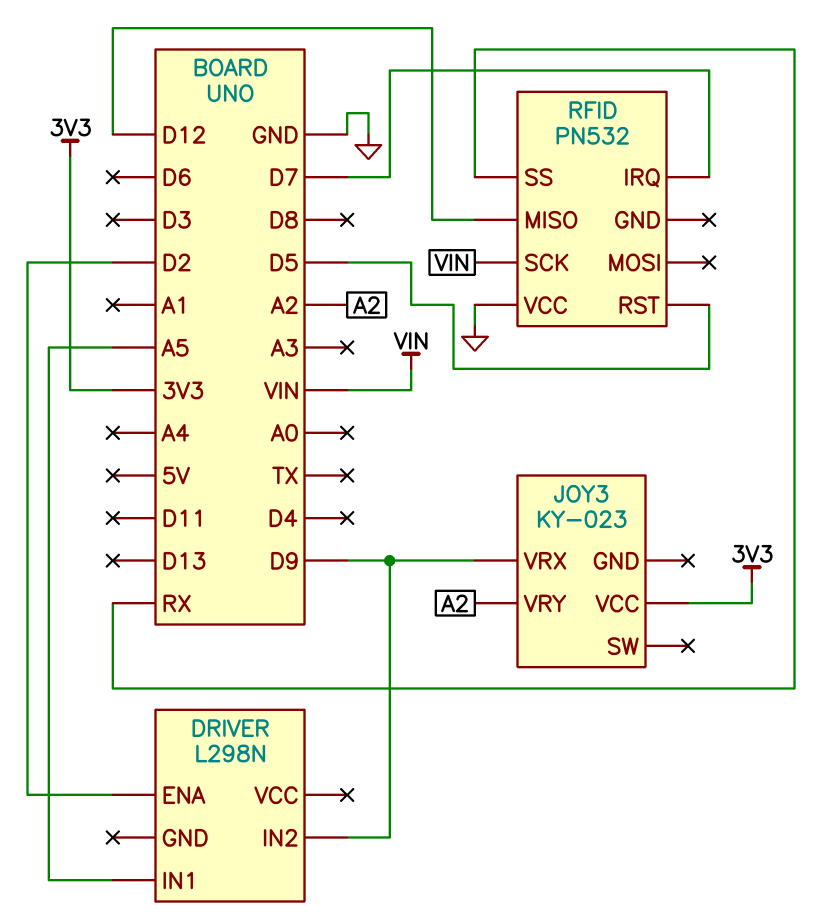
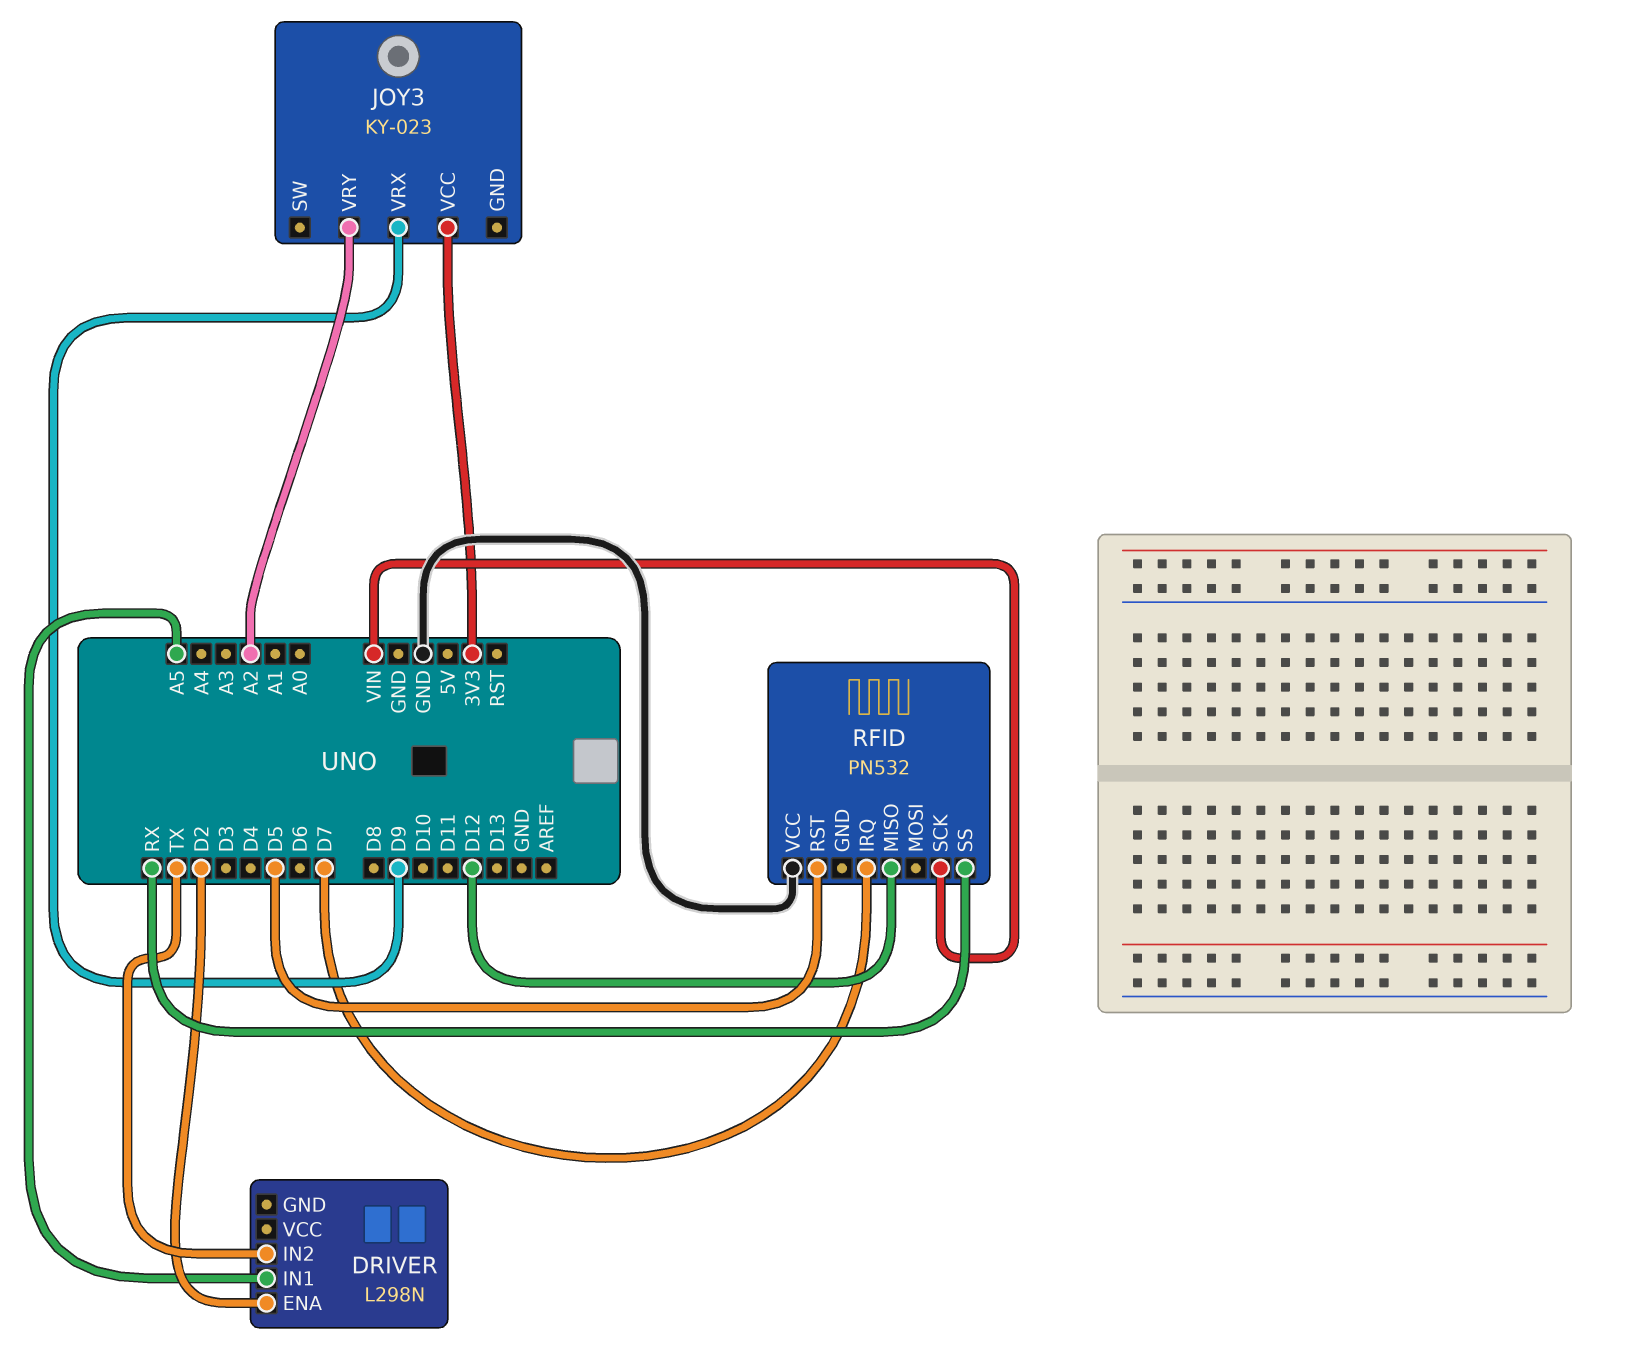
DRIVER pin IN2: D9 -> TX

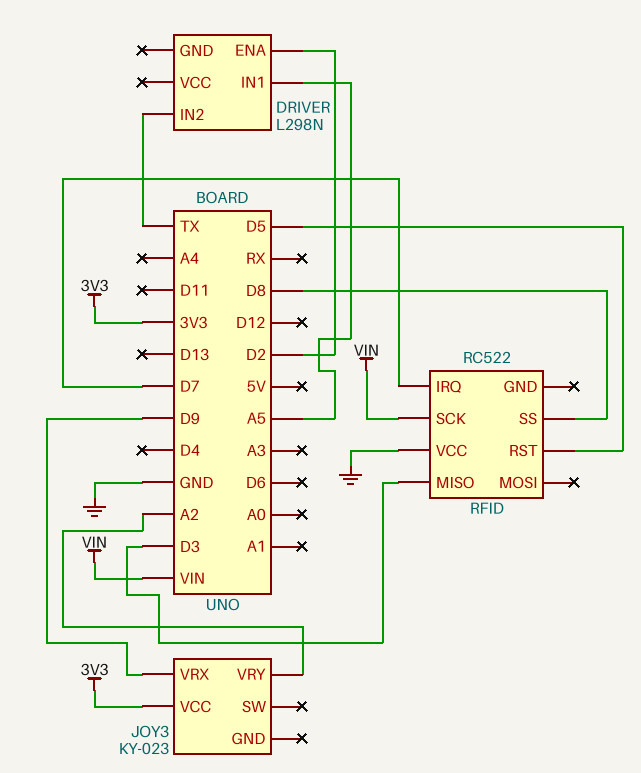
RFID: PN532 -> RC522
RFID pin MISO: D12 -> D3
RFID pin SS: RX -> D8

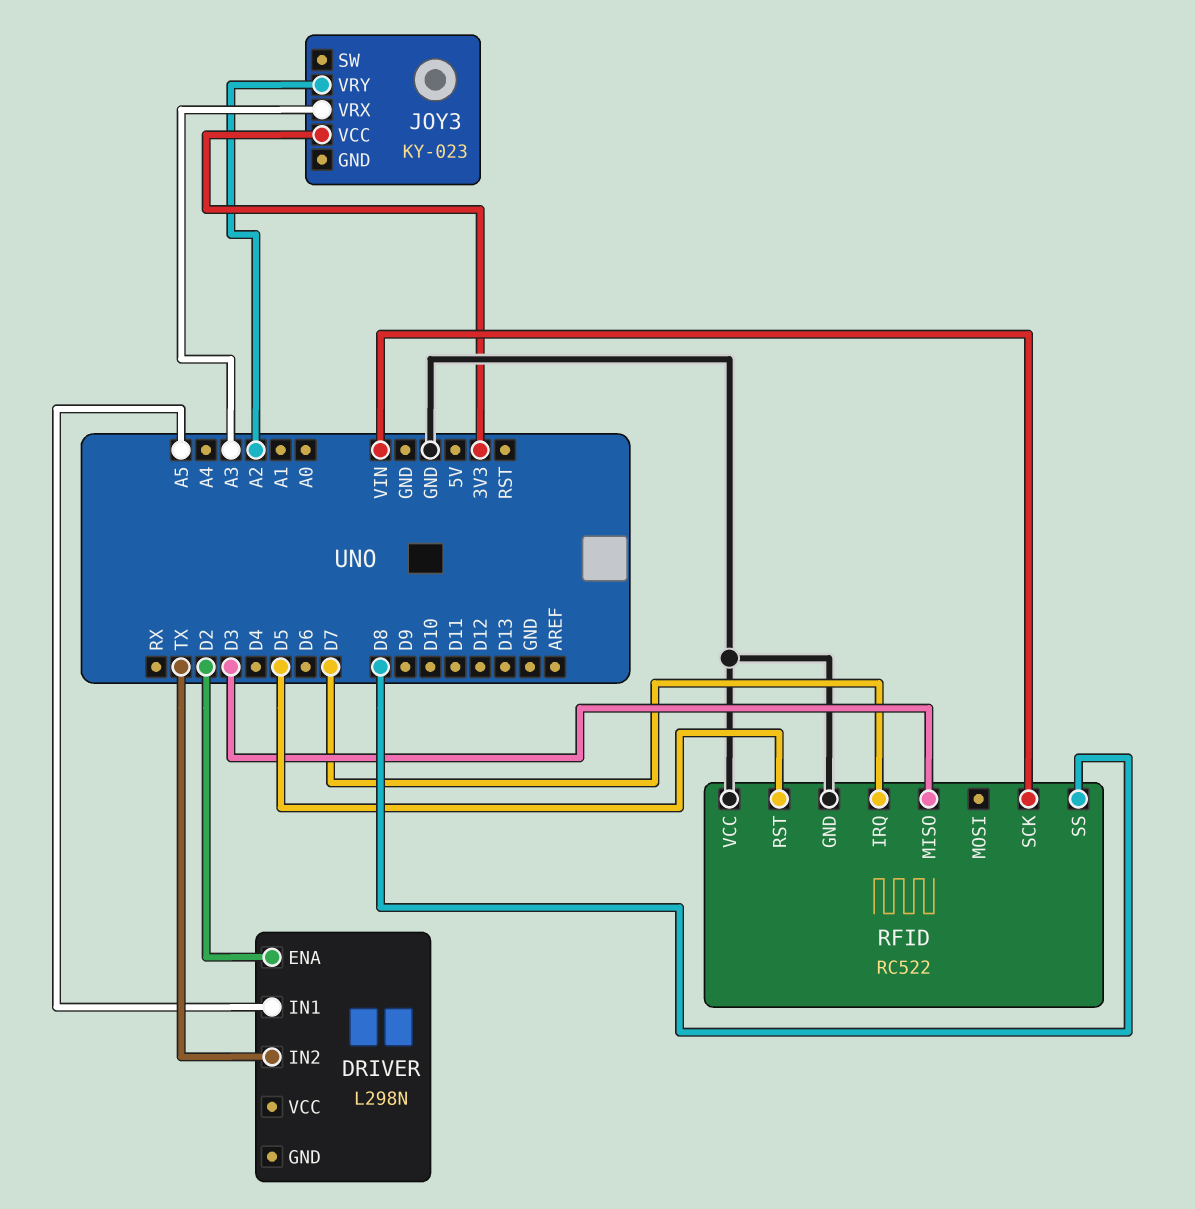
JOY3 pin VRX: D9 -> A3
RFID pin GND: none -> GND

